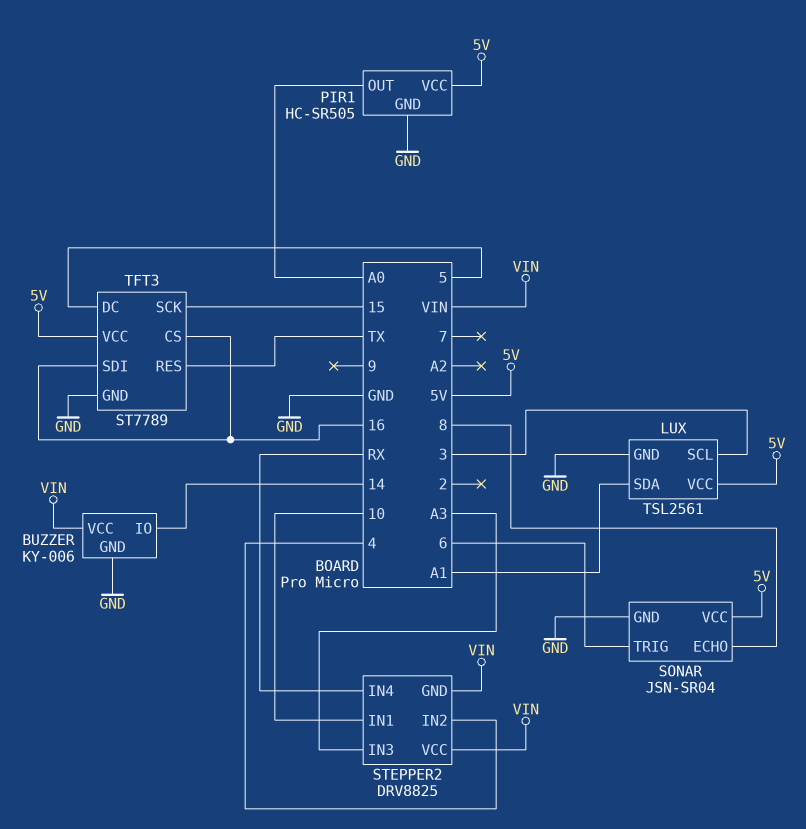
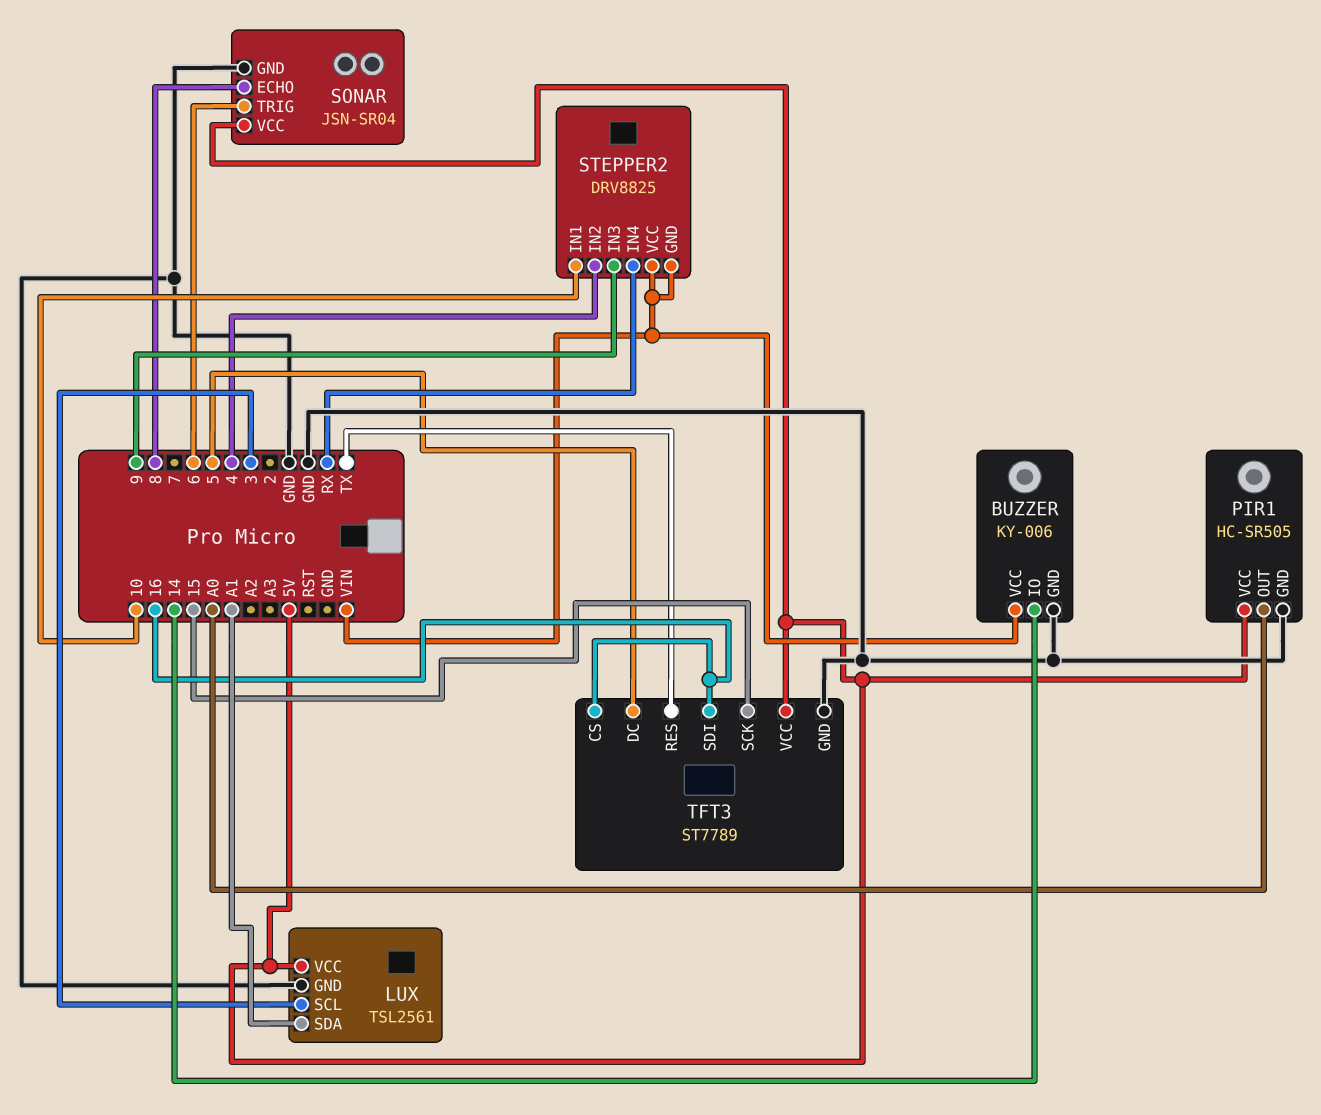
STEPPER2 pin IN3: A3 -> 9

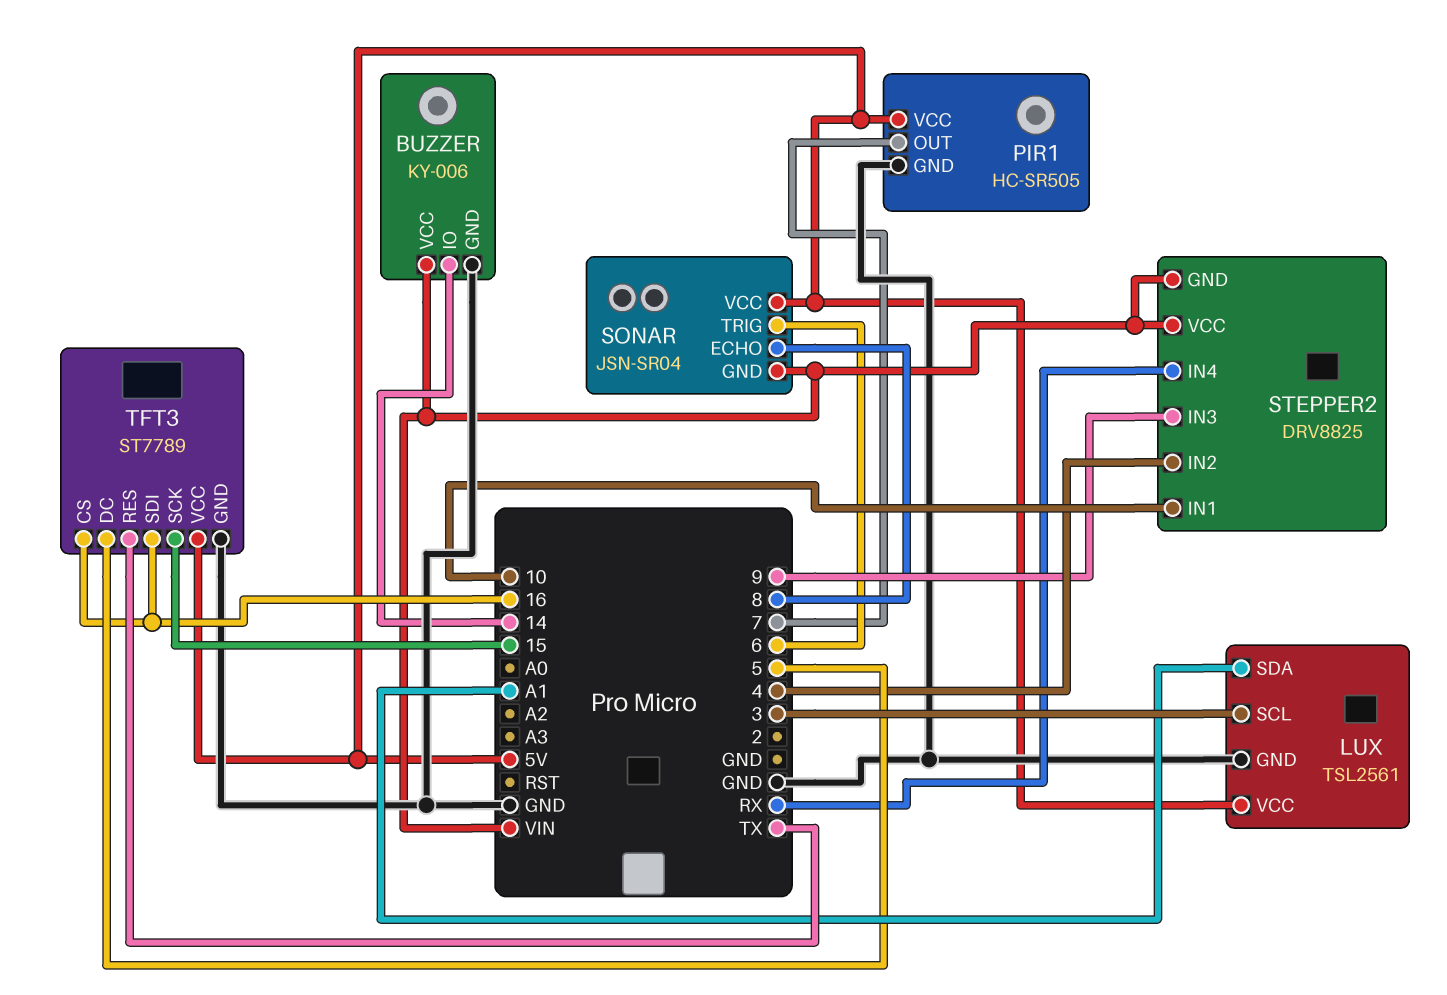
PIR1 pin OUT: A0 -> 7
SONAR pin GND: GND -> VIN

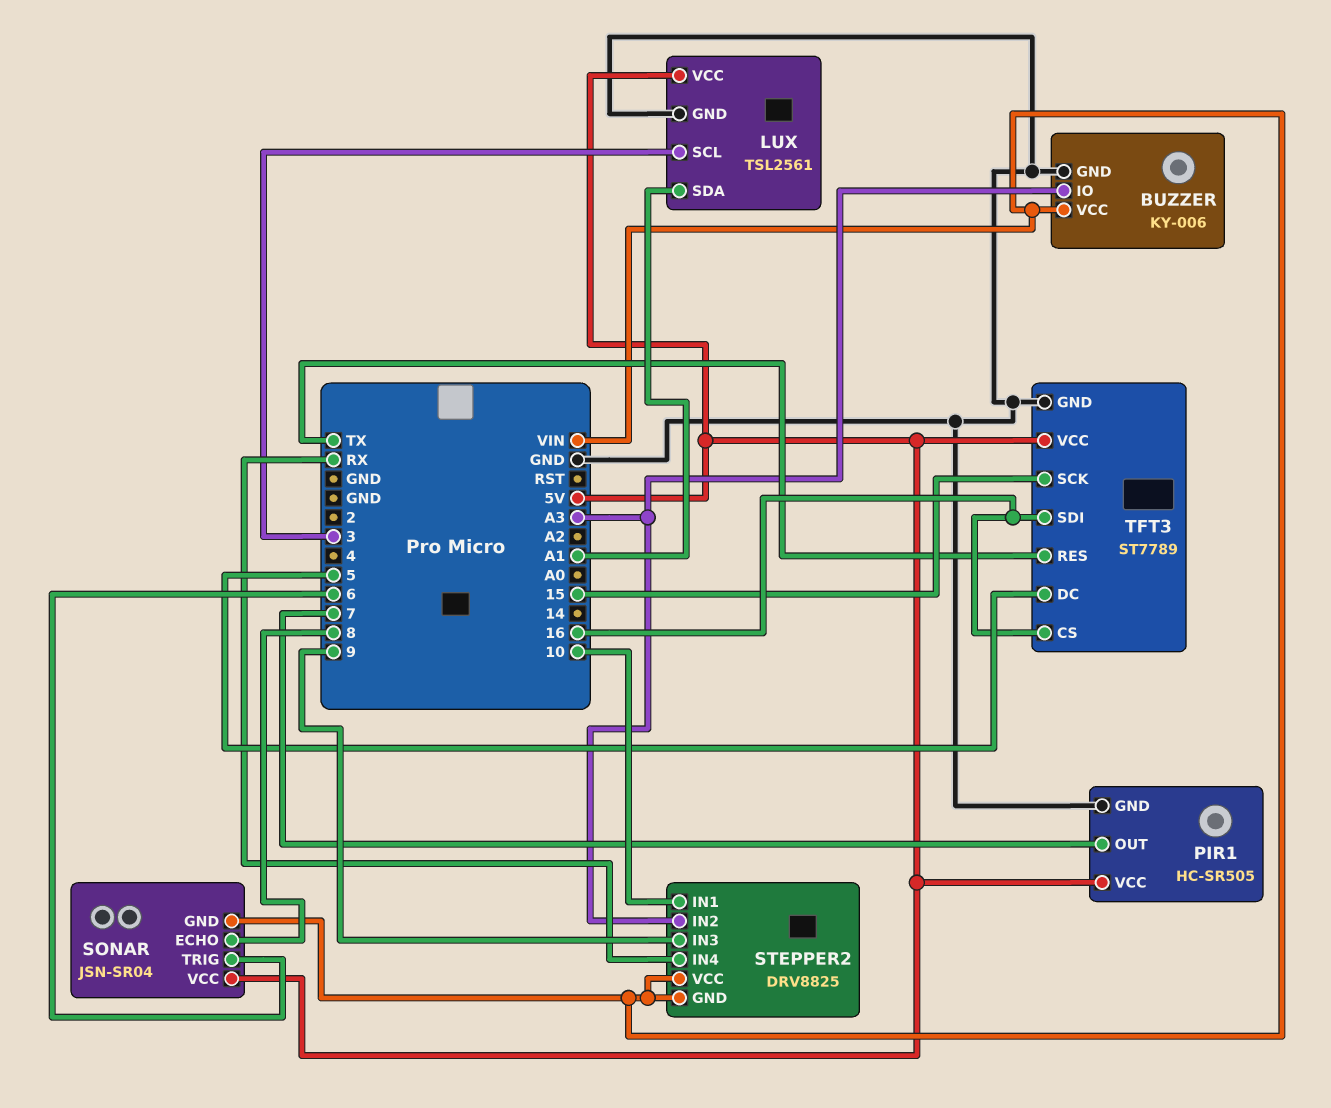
BUZZER pin IO: 14 -> A3
STEPPER2 pin IN2: 4 -> A3

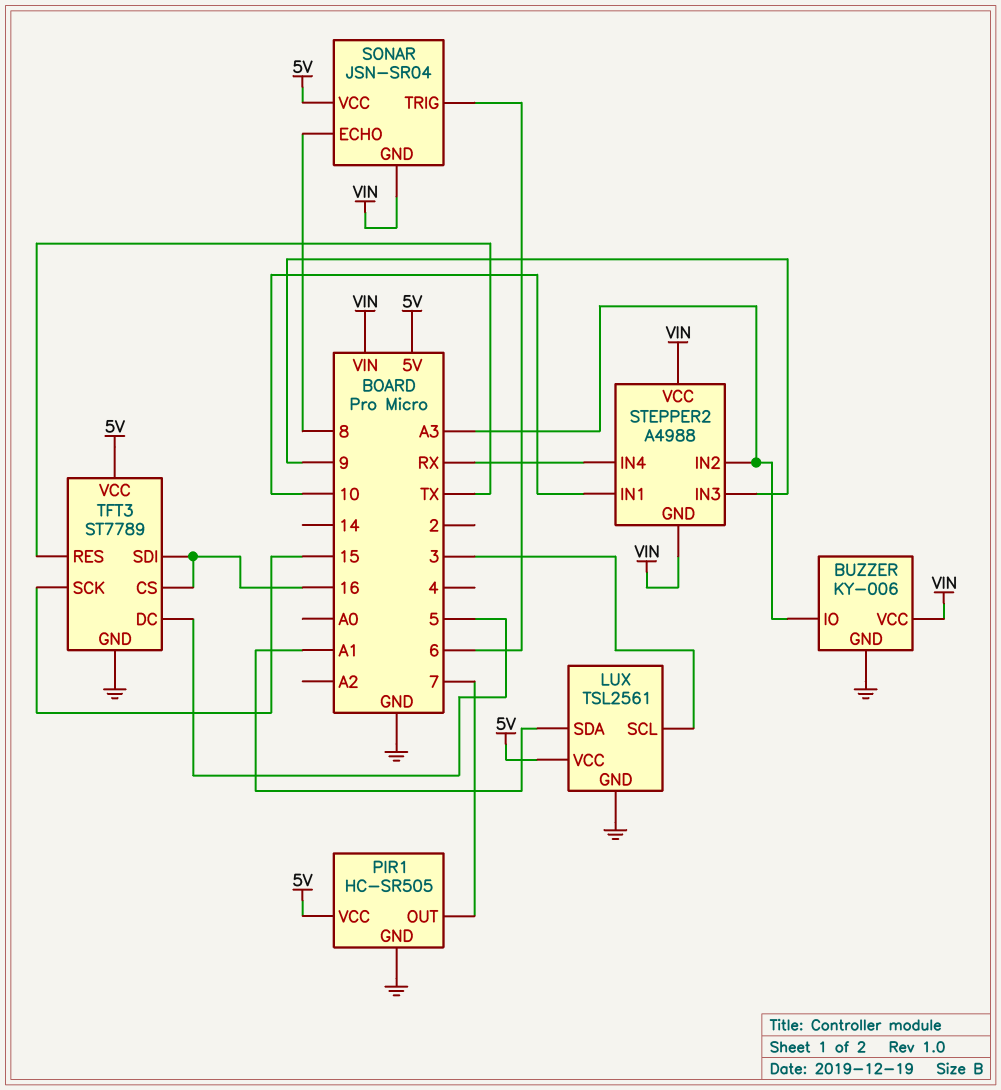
STEPPER2: DRV8825 -> A4988

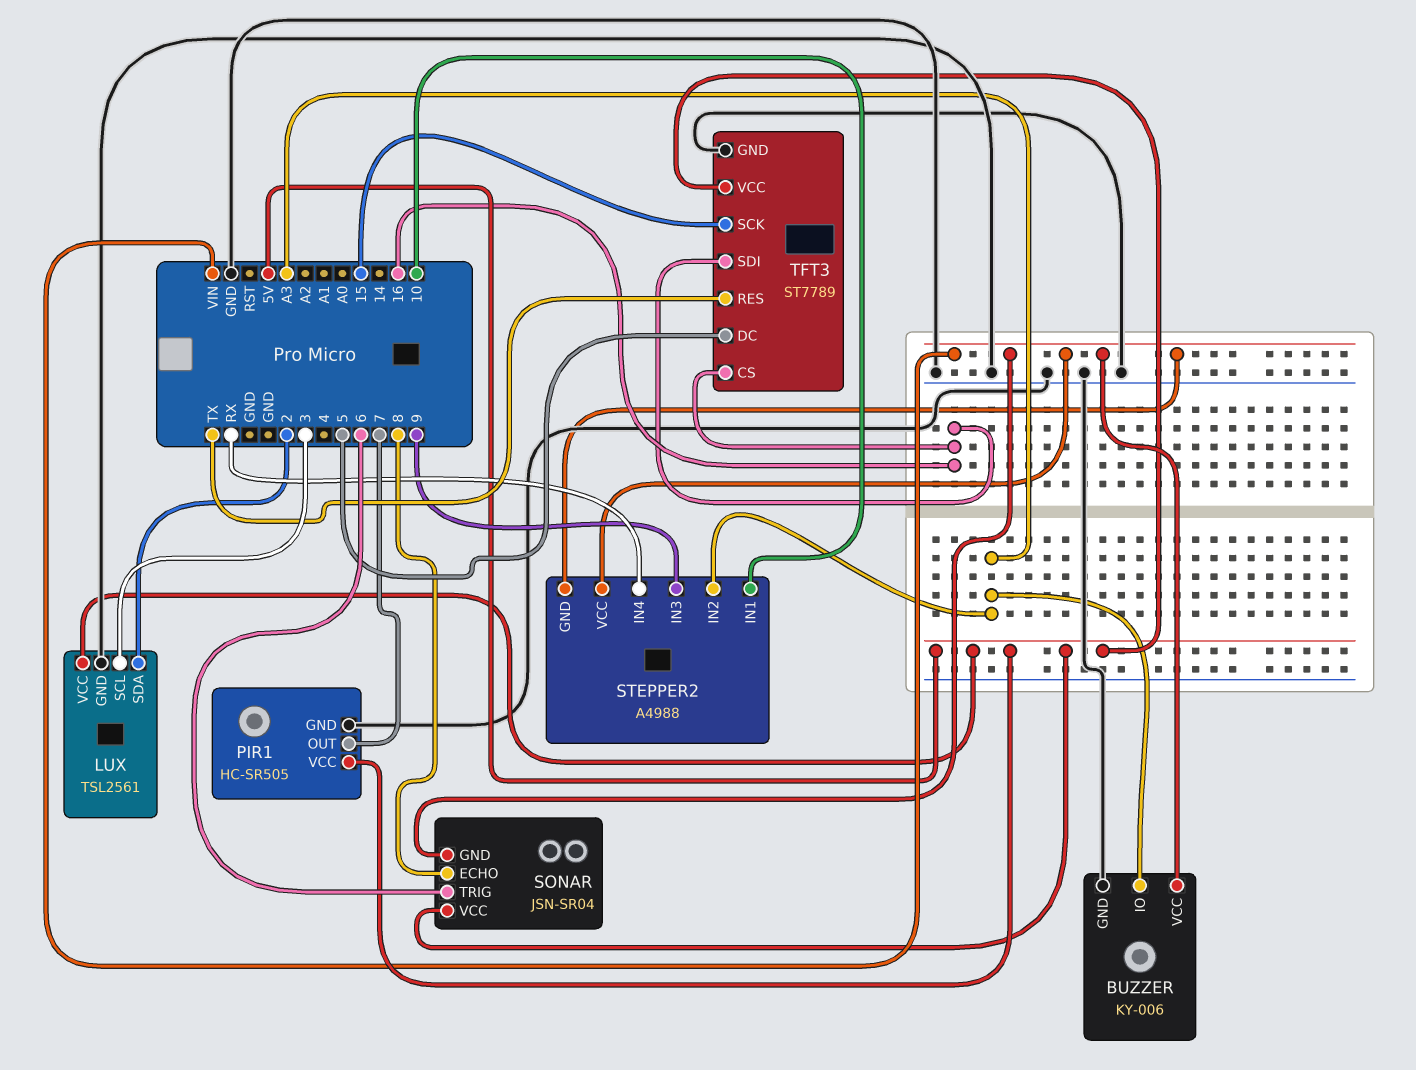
LUX pin SDA: A1 -> 2

